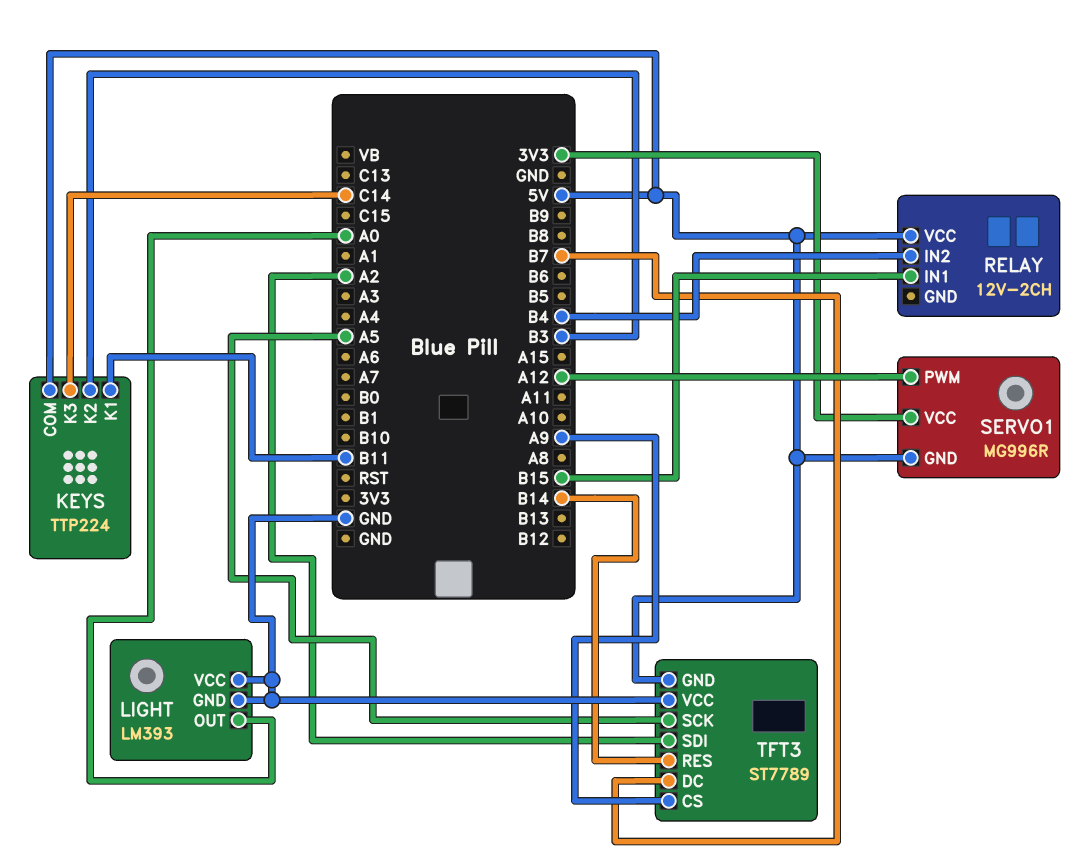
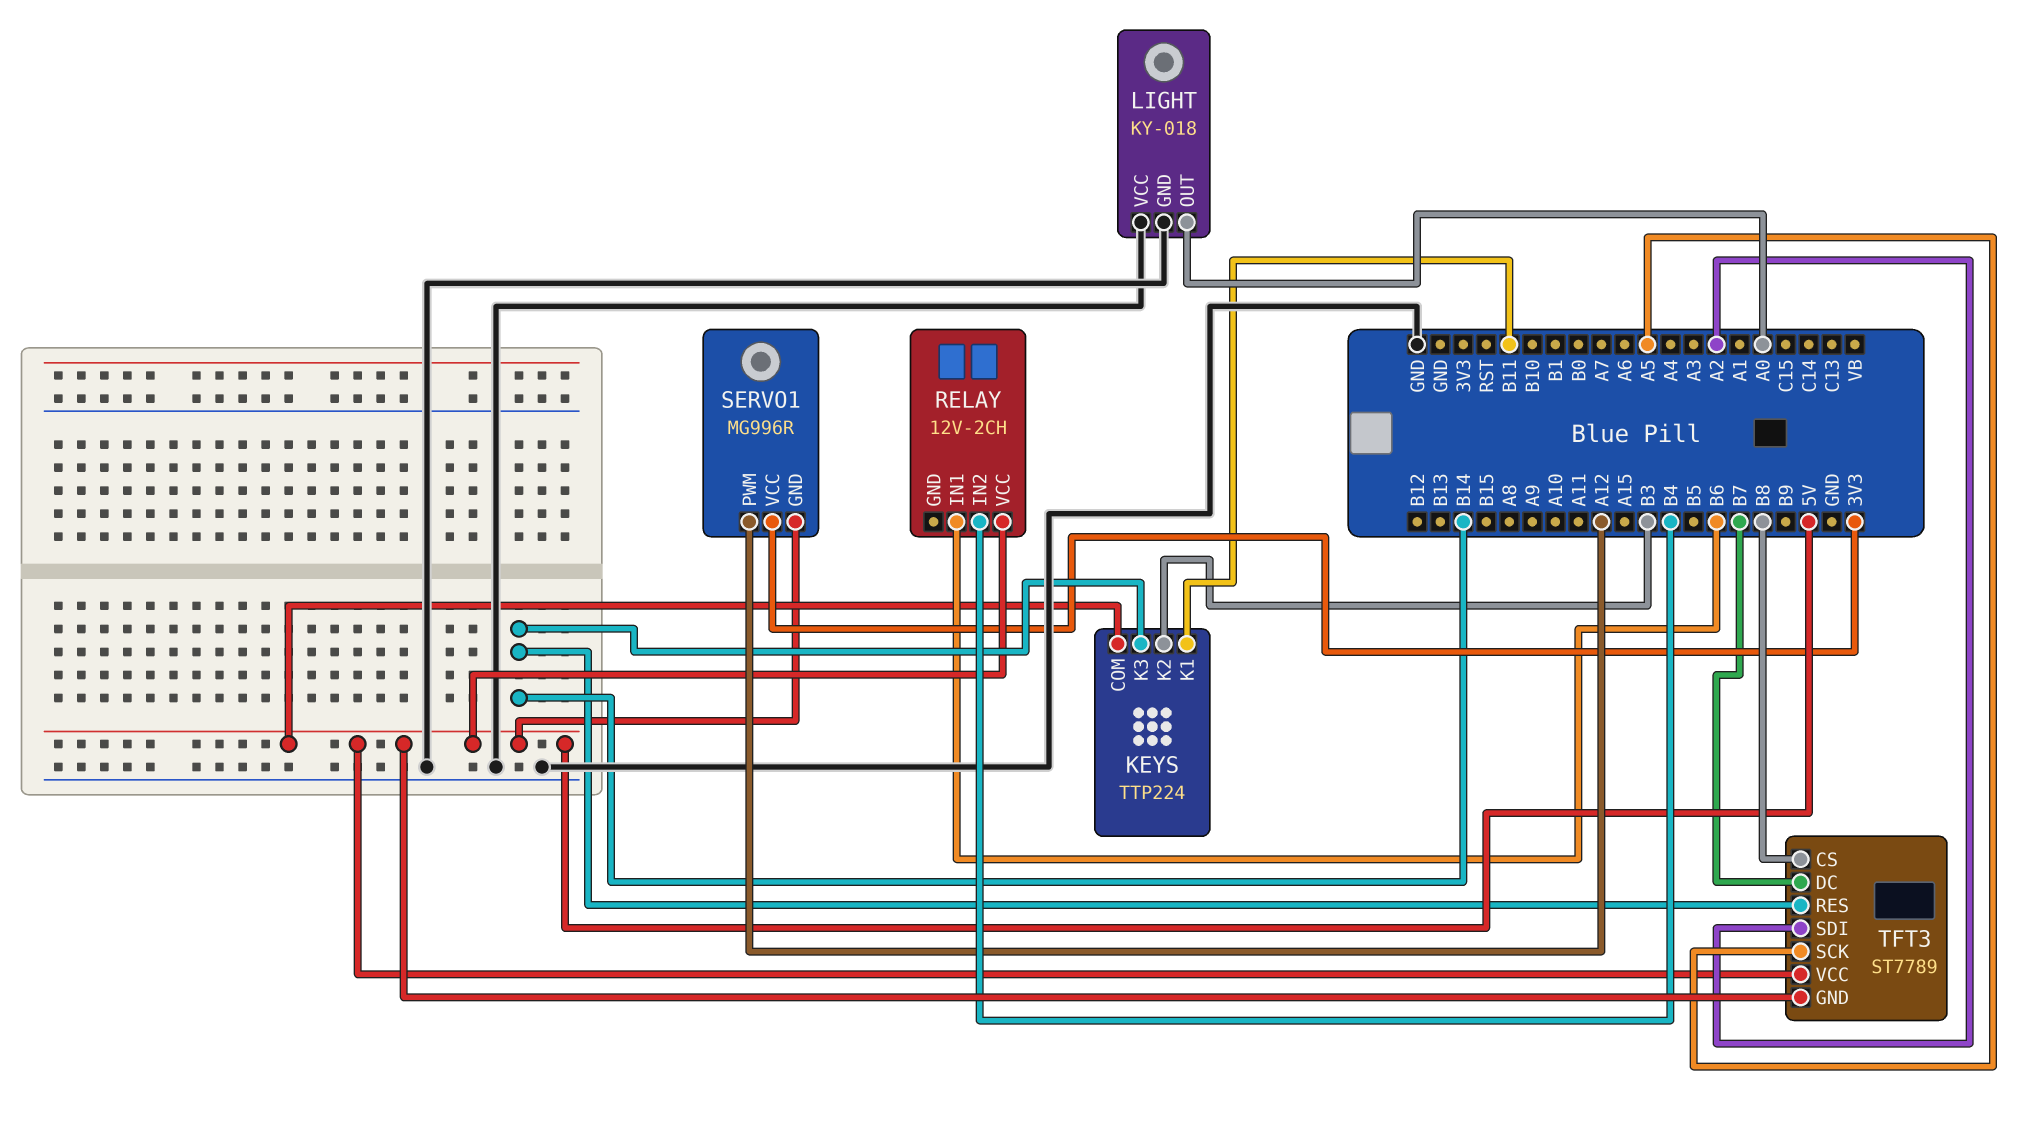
KEYS pin K3: C14 -> B14
LIGHT: LM393 -> KY-018
RELAY pin IN1: B15 -> B6
TFT3 pin CS: A9 -> B8
TFT3 pin VCC: GND -> 5V

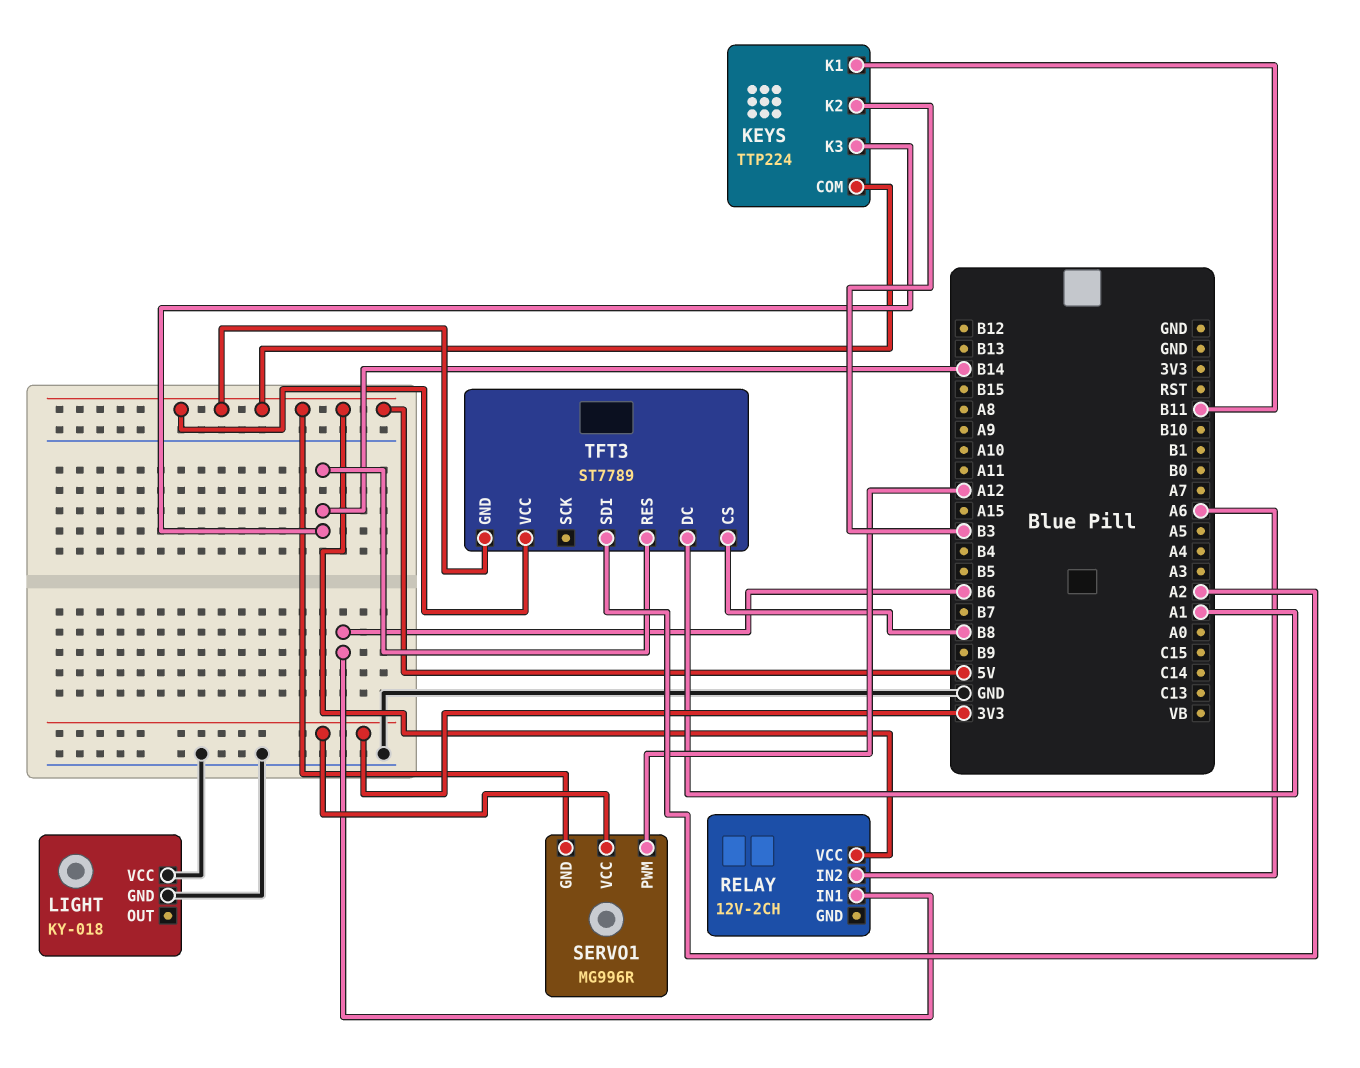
LIGHT pin OUT: A0 -> none
RELAY pin IN2: B4 -> A6
TFT3 pin DC: B7 -> A1
TFT3 pin SCK: A5 -> none

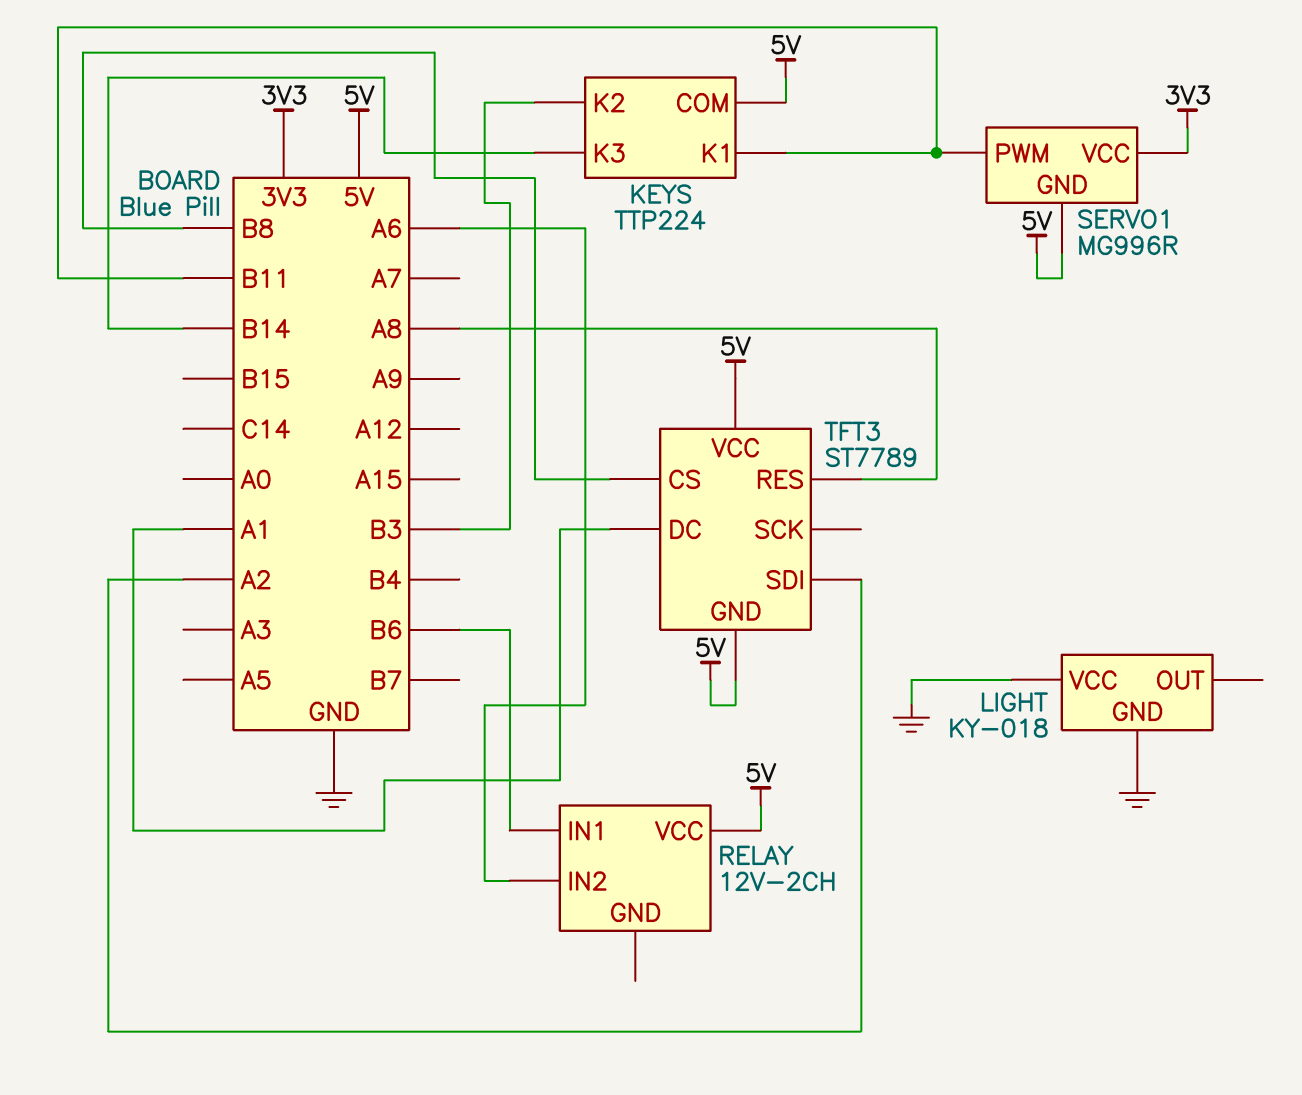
SERVO1 pin PWM: A12 -> B11
TFT3 pin RES: B14 -> A8

